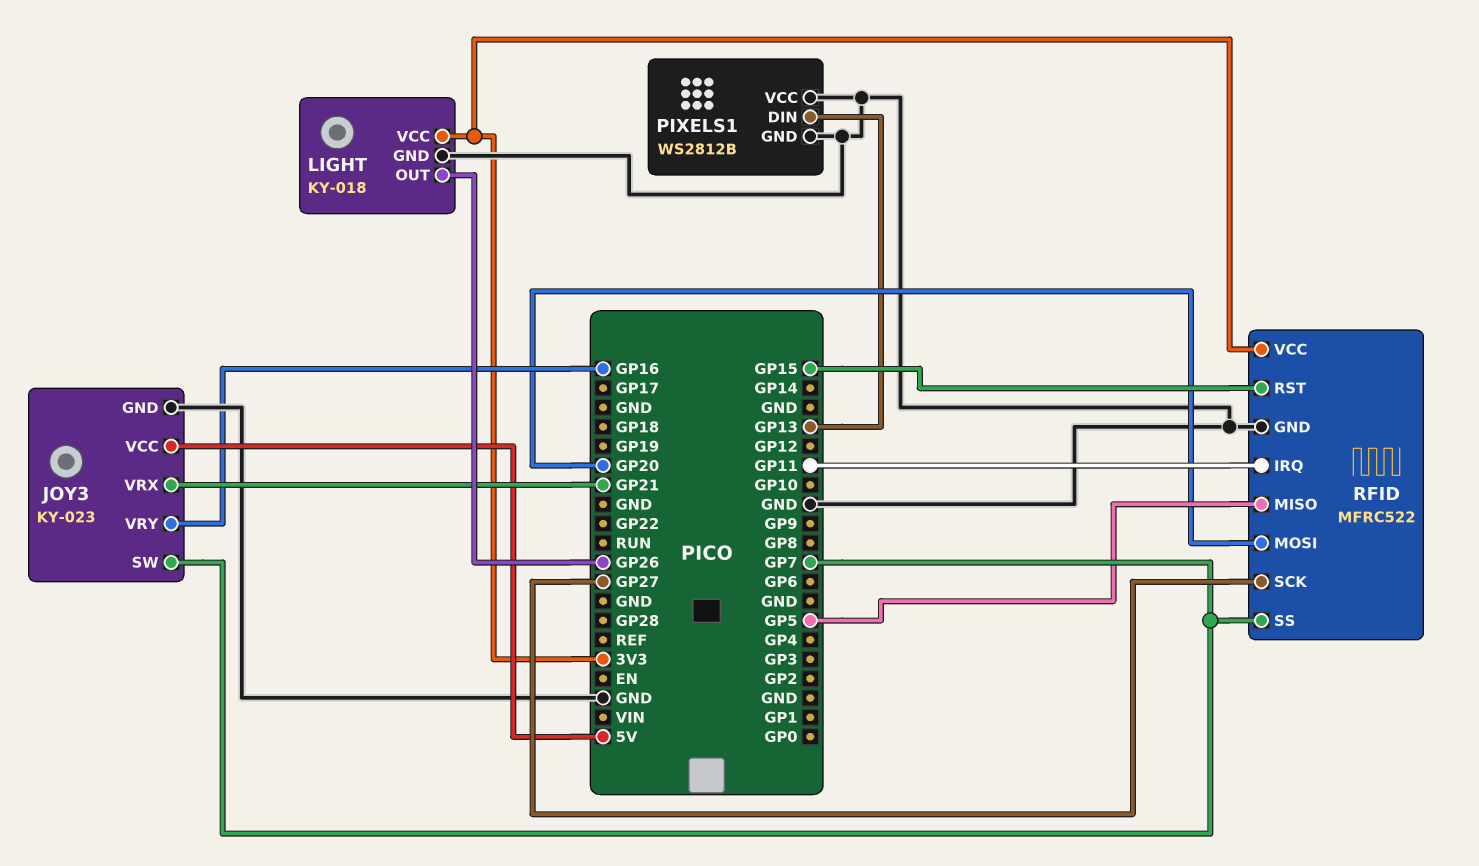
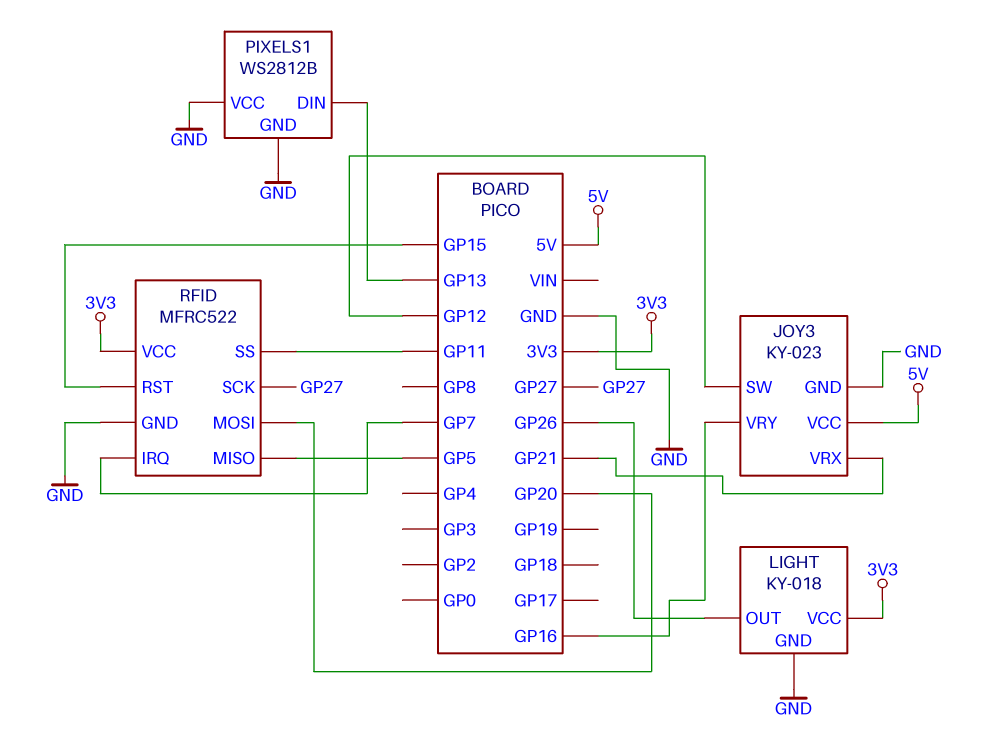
JOY3 pin SW: GP7 -> GP12
RFID pin IRQ: GP11 -> GP7
RFID pin SS: GP7 -> GP11

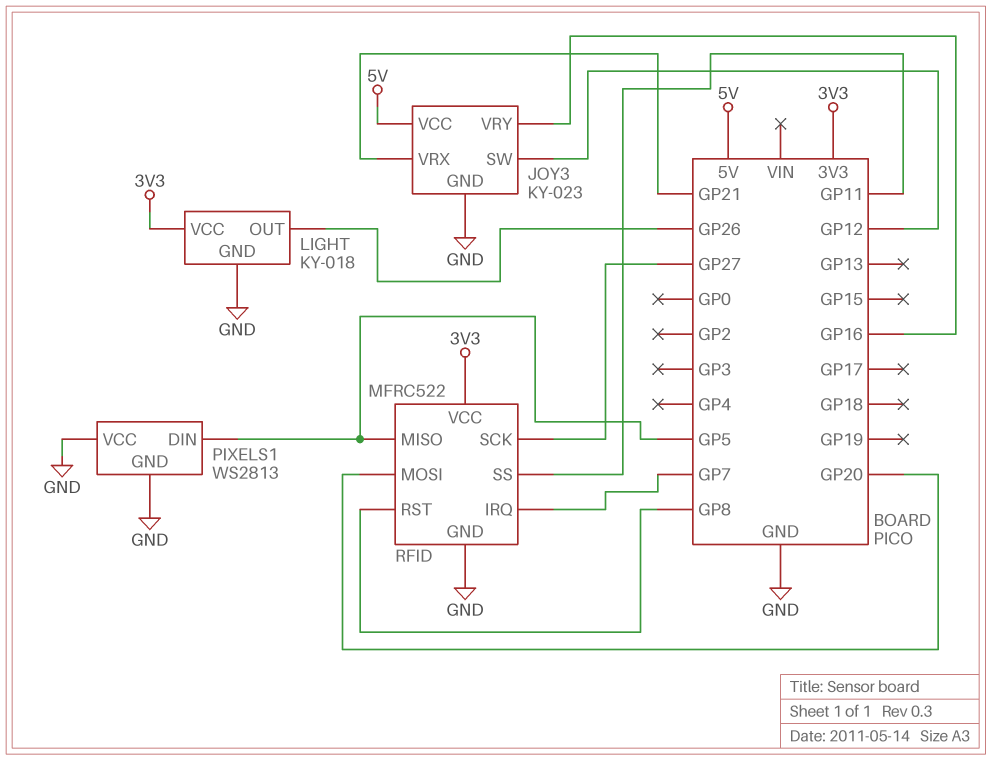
PIXELS1: WS2812B -> WS2813
PIXELS1 pin DIN: GP13 -> GP5
RFID pin RST: GP15 -> GP8

